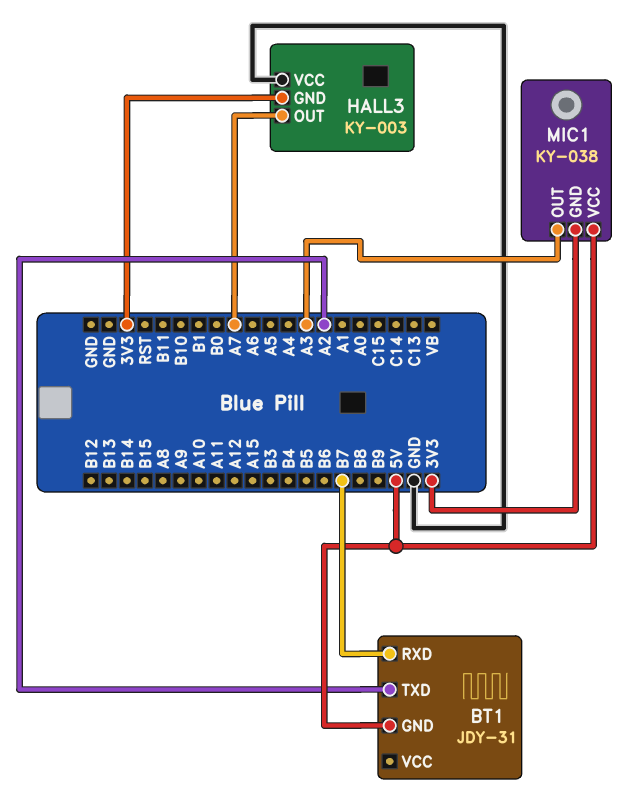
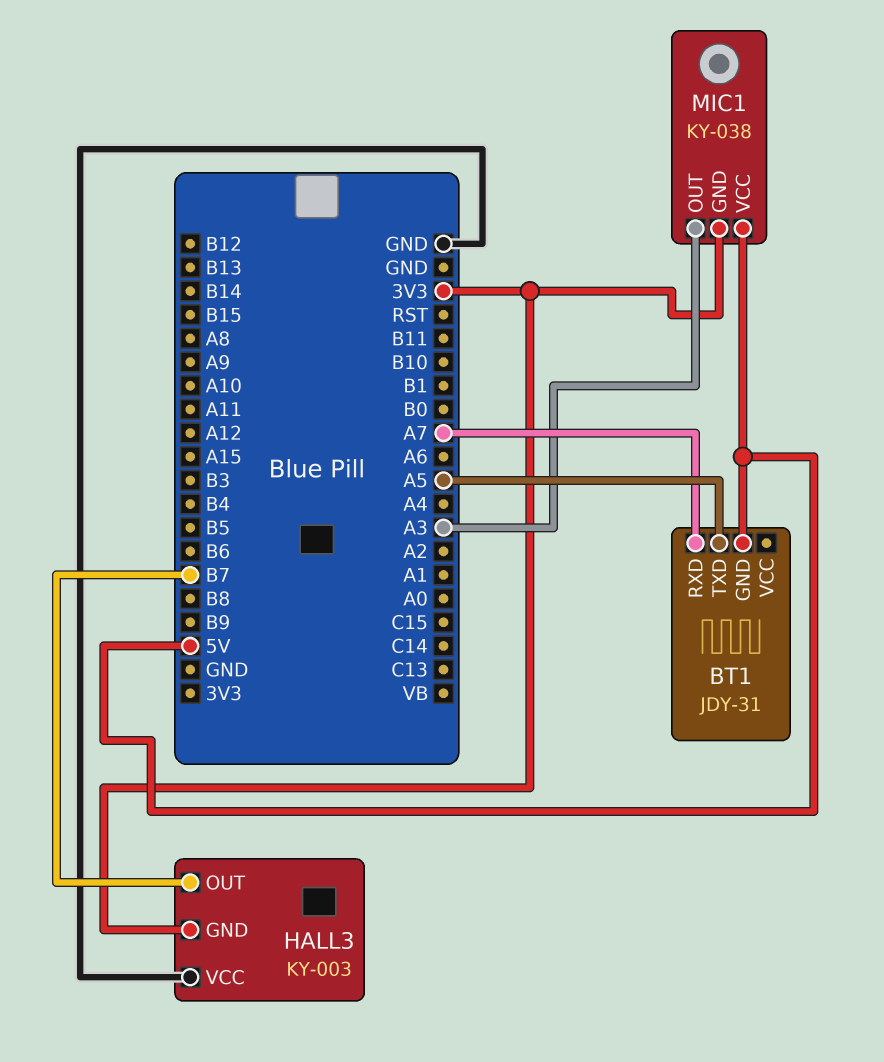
BT1 pin RXD: B7 -> A7
BT1 pin TXD: A2 -> A5
HALL3 pin OUT: A7 -> B7

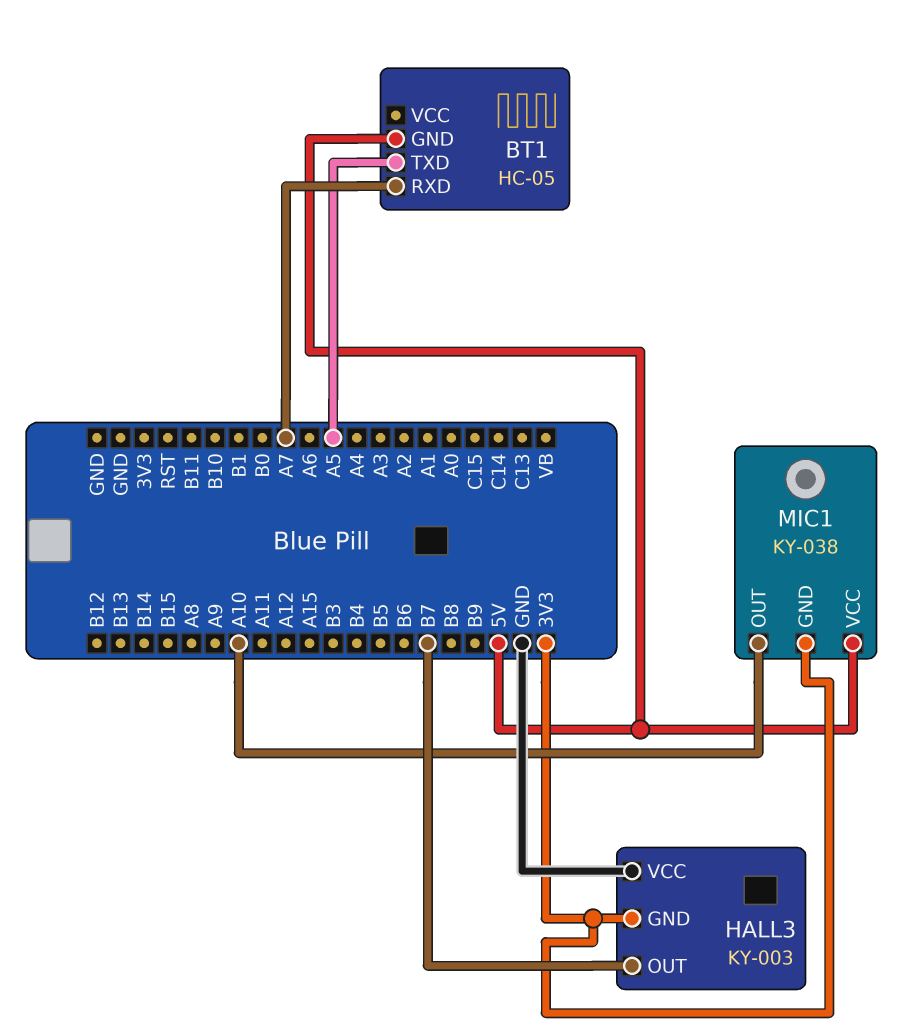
BT1: JDY-31 -> HC-05
MIC1 pin OUT: A3 -> A10

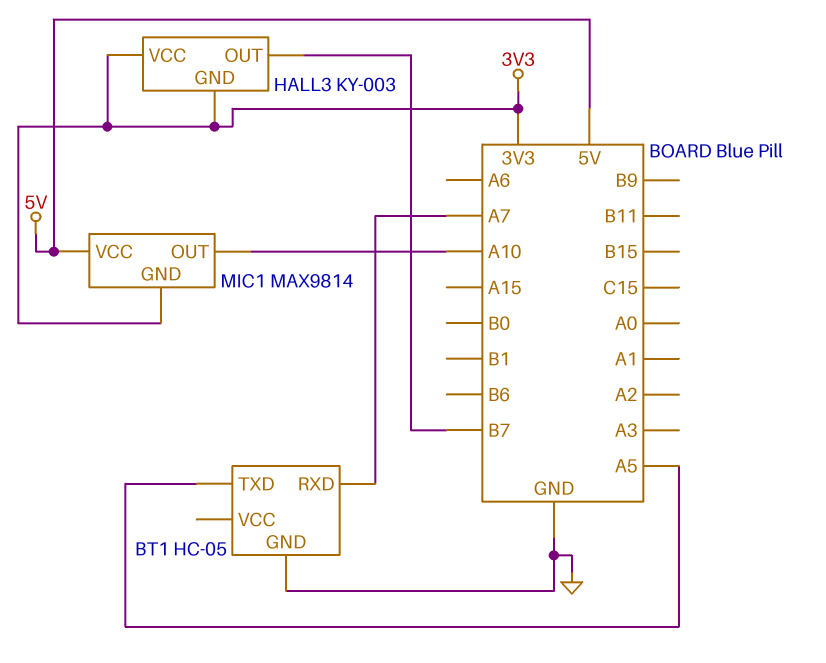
BT1 pin GND: 5V -> GND
HALL3 pin VCC: GND -> 3V3
MIC1: KY-038 -> MAX9814

